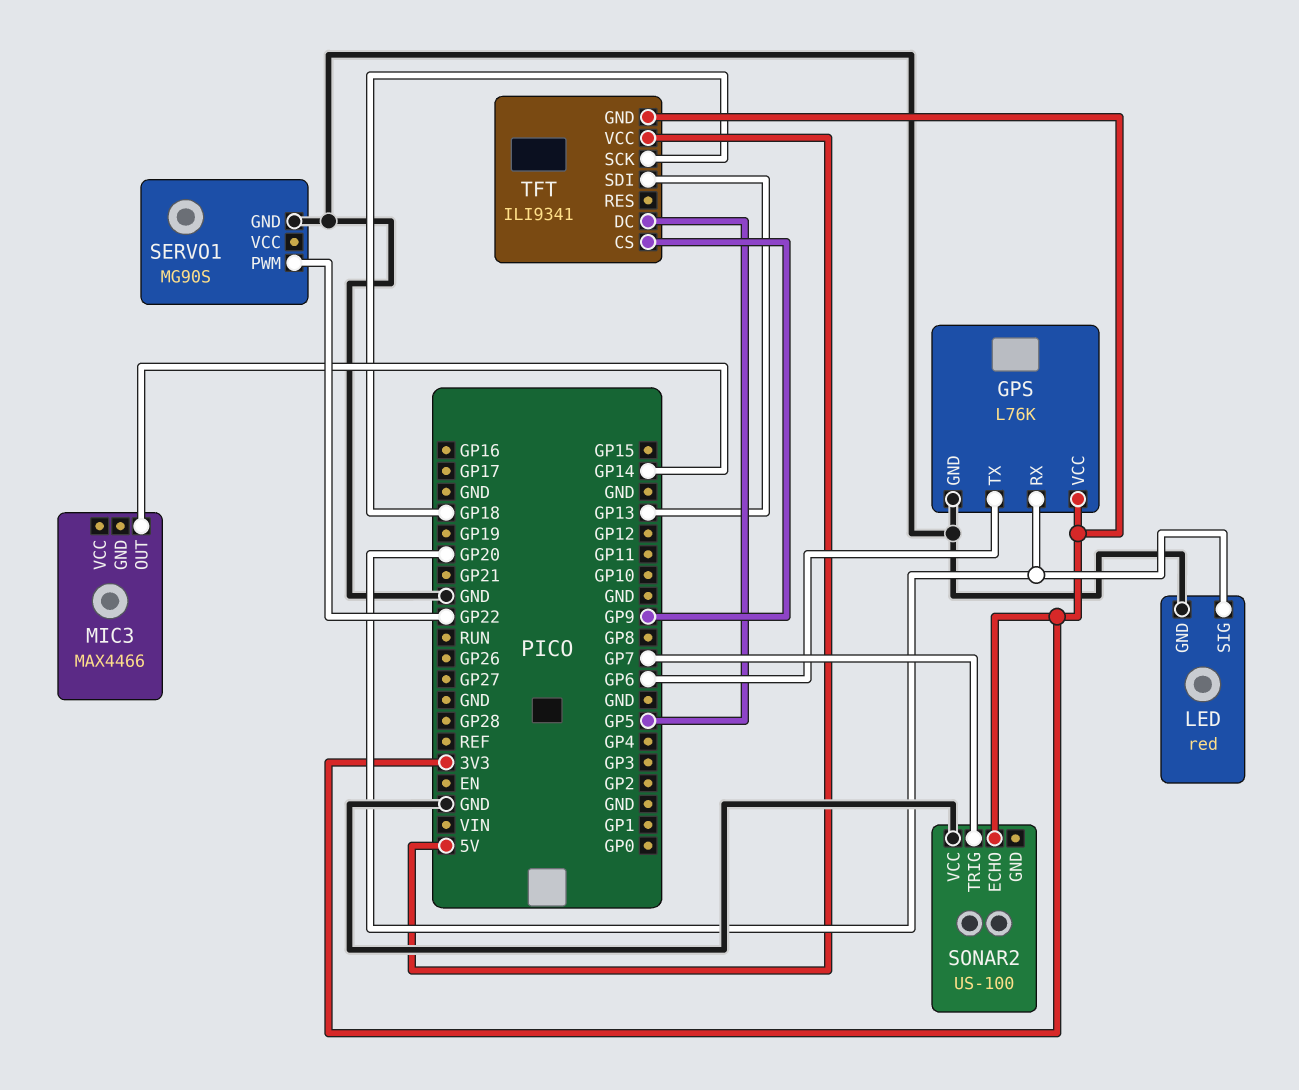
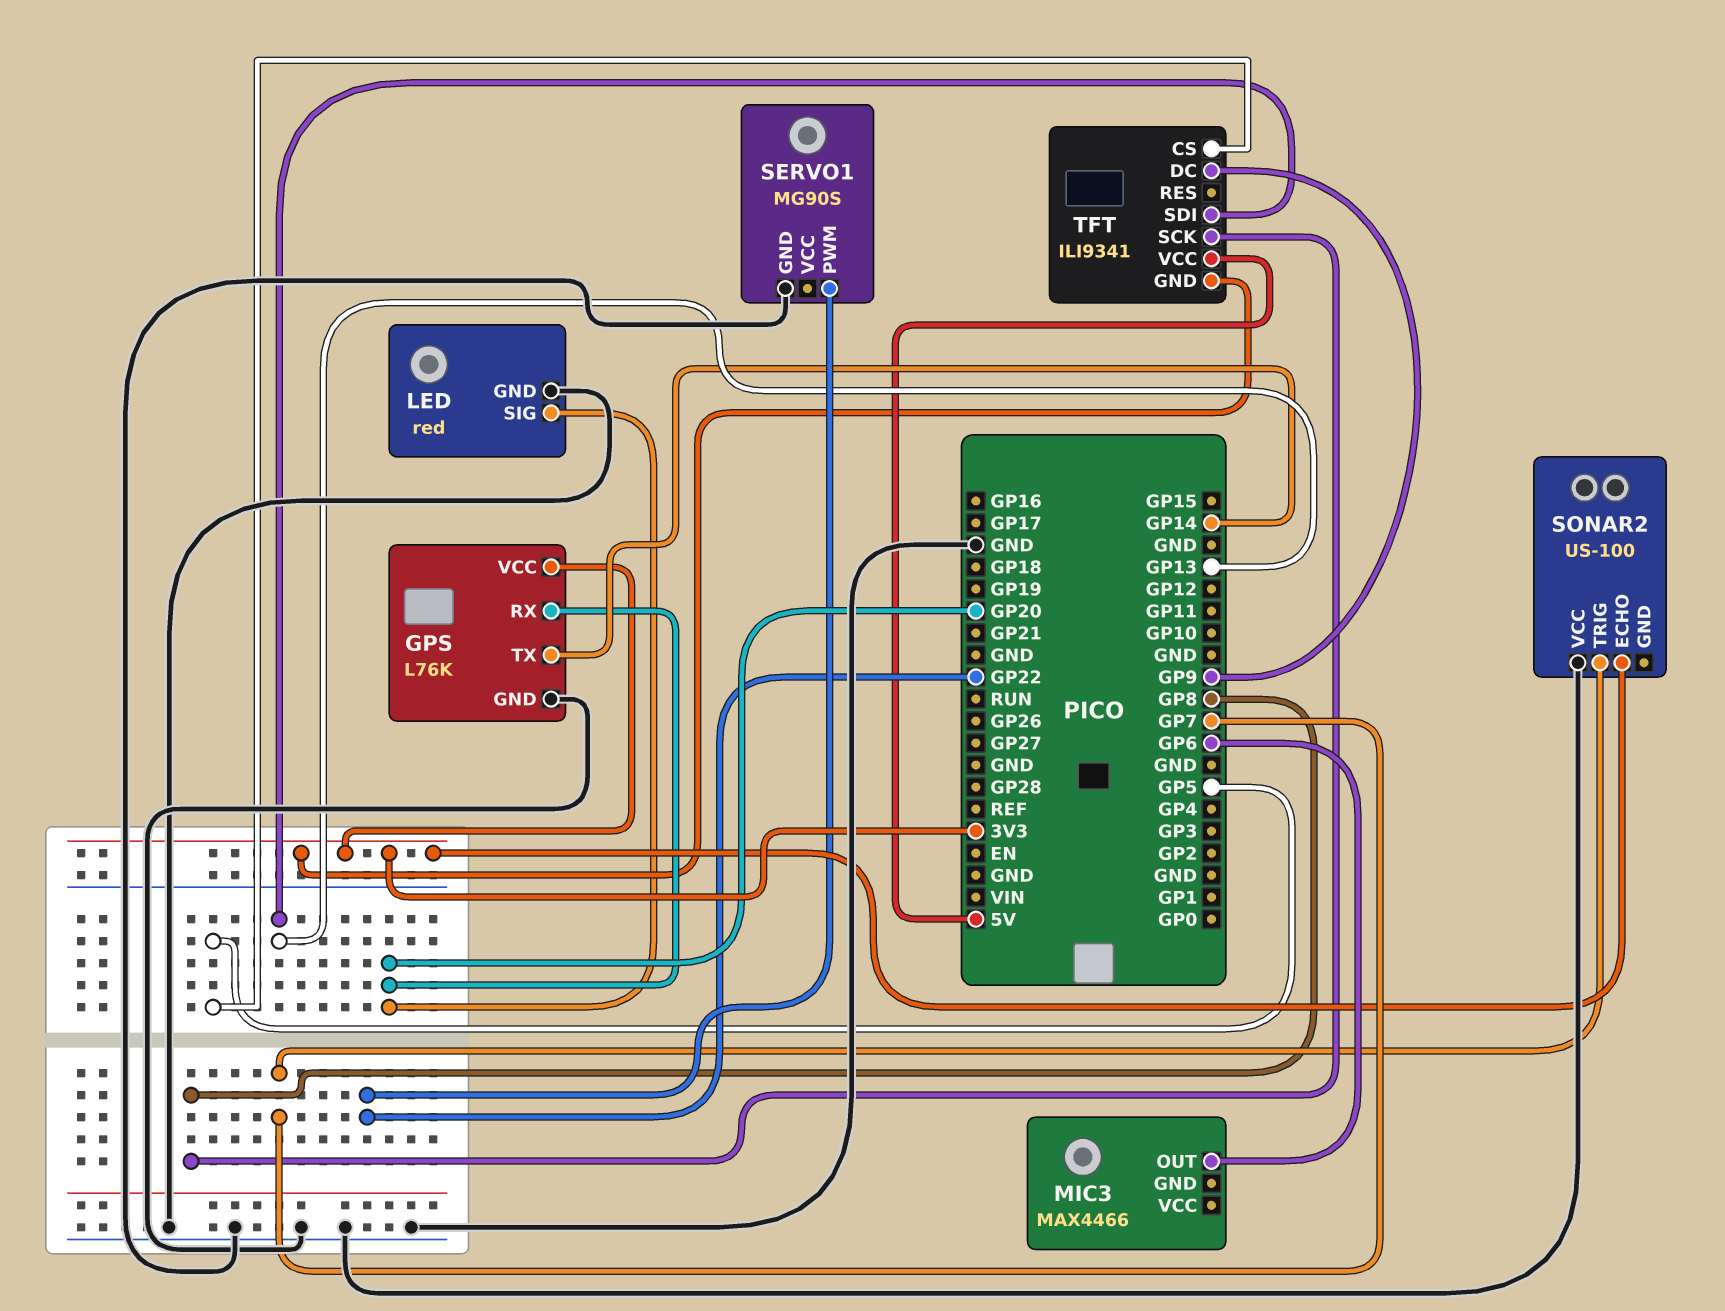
GPS pin TX: GP6 -> GP14
MIC3 pin OUT: GP14 -> GP6
TFT pin CS: GP9 -> GP5
TFT pin DC: GP5 -> GP9
TFT pin SCK: GP18 -> GP8

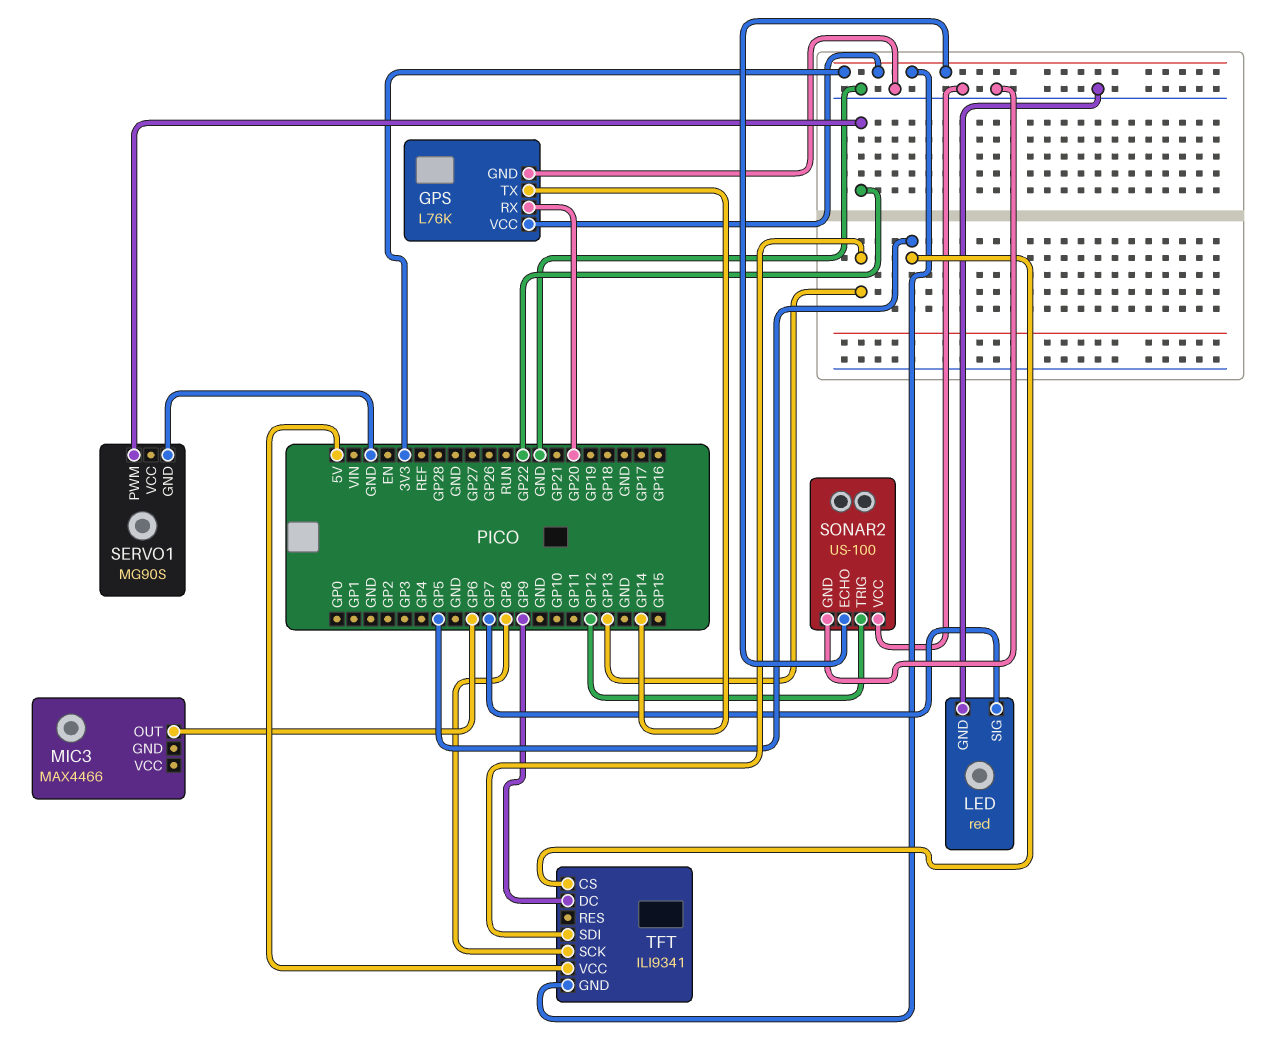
LED pin SIG: GP20 -> GP7
SONAR2 pin GND: none -> GND
SONAR2 pin TRIG: GP7 -> GP12

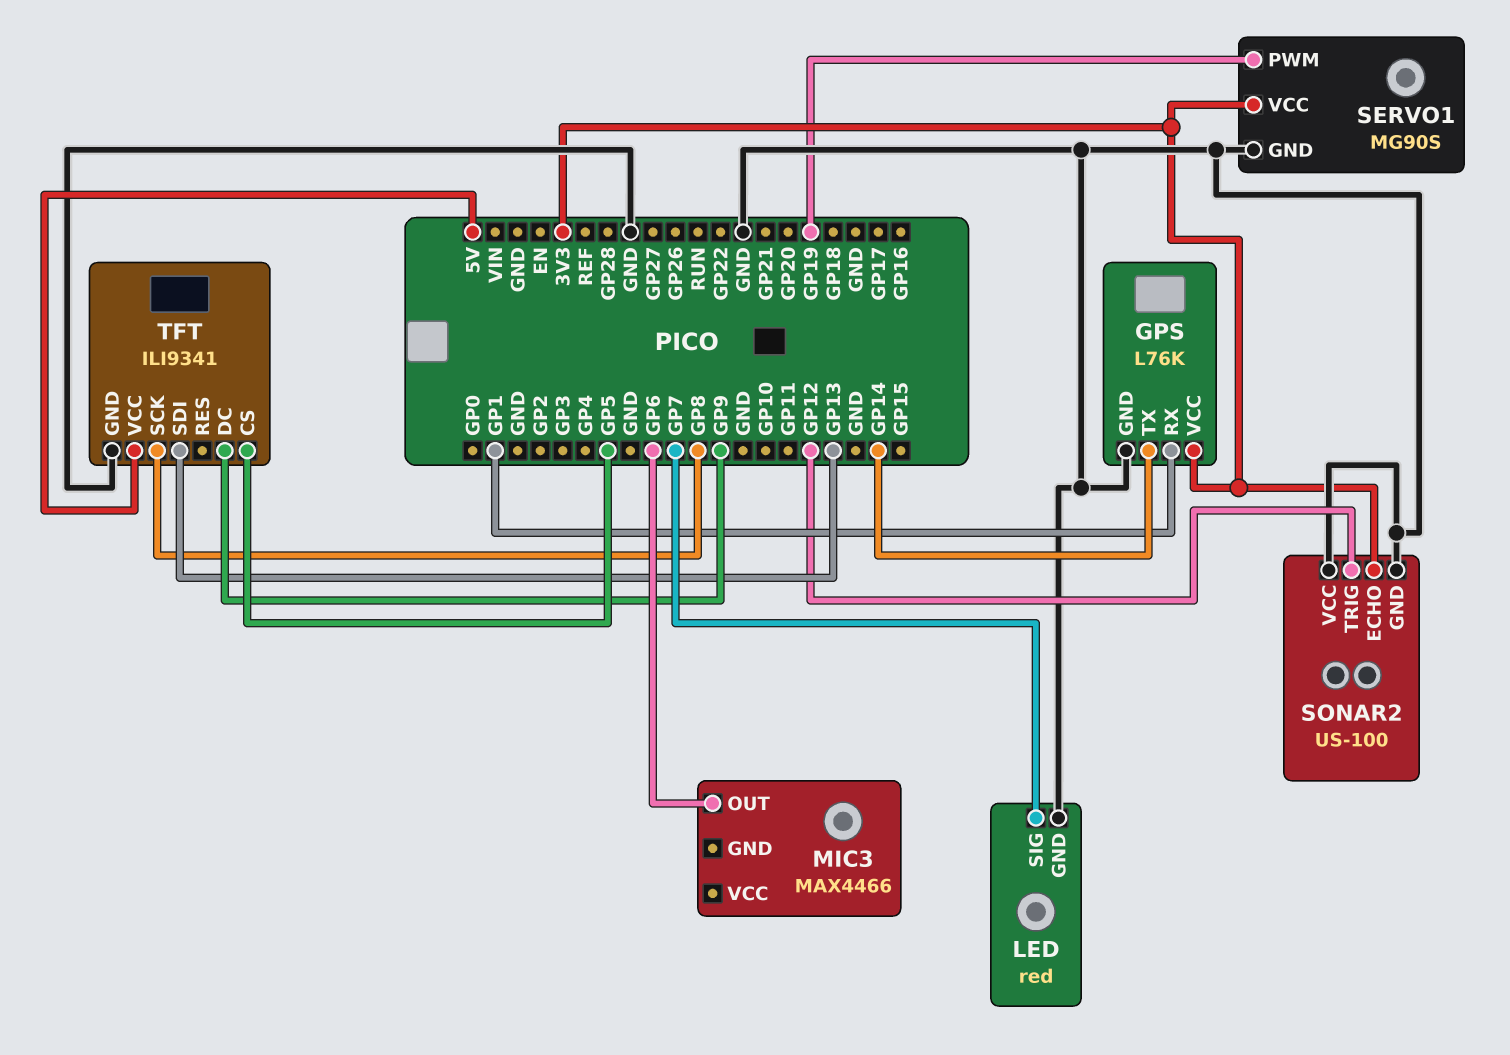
GPS pin RX: GP20 -> GP1
SERVO1 pin PWM: GP22 -> GP19
SERVO1 pin VCC: none -> 3V3
TFT pin GND: 3V3 -> GND

